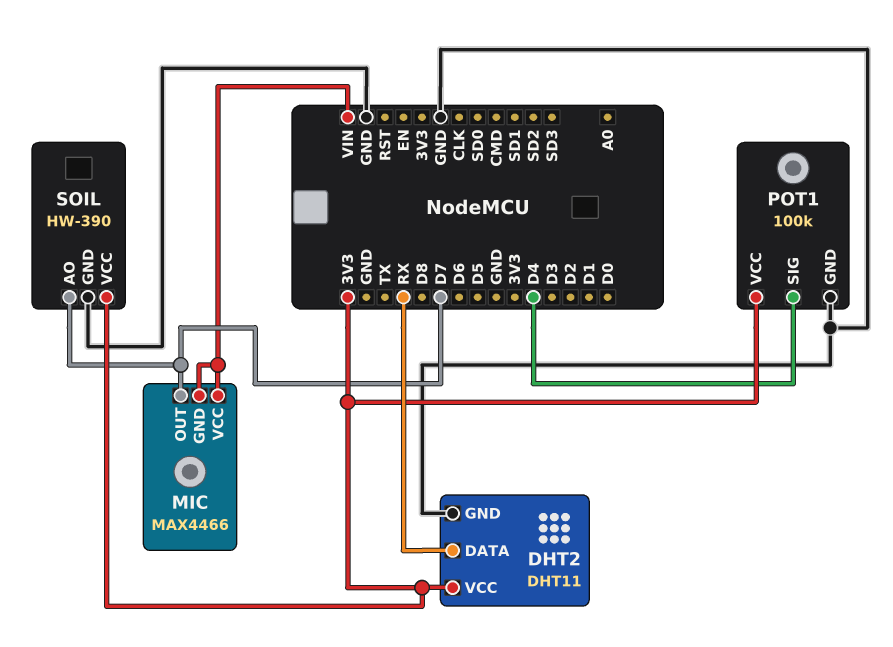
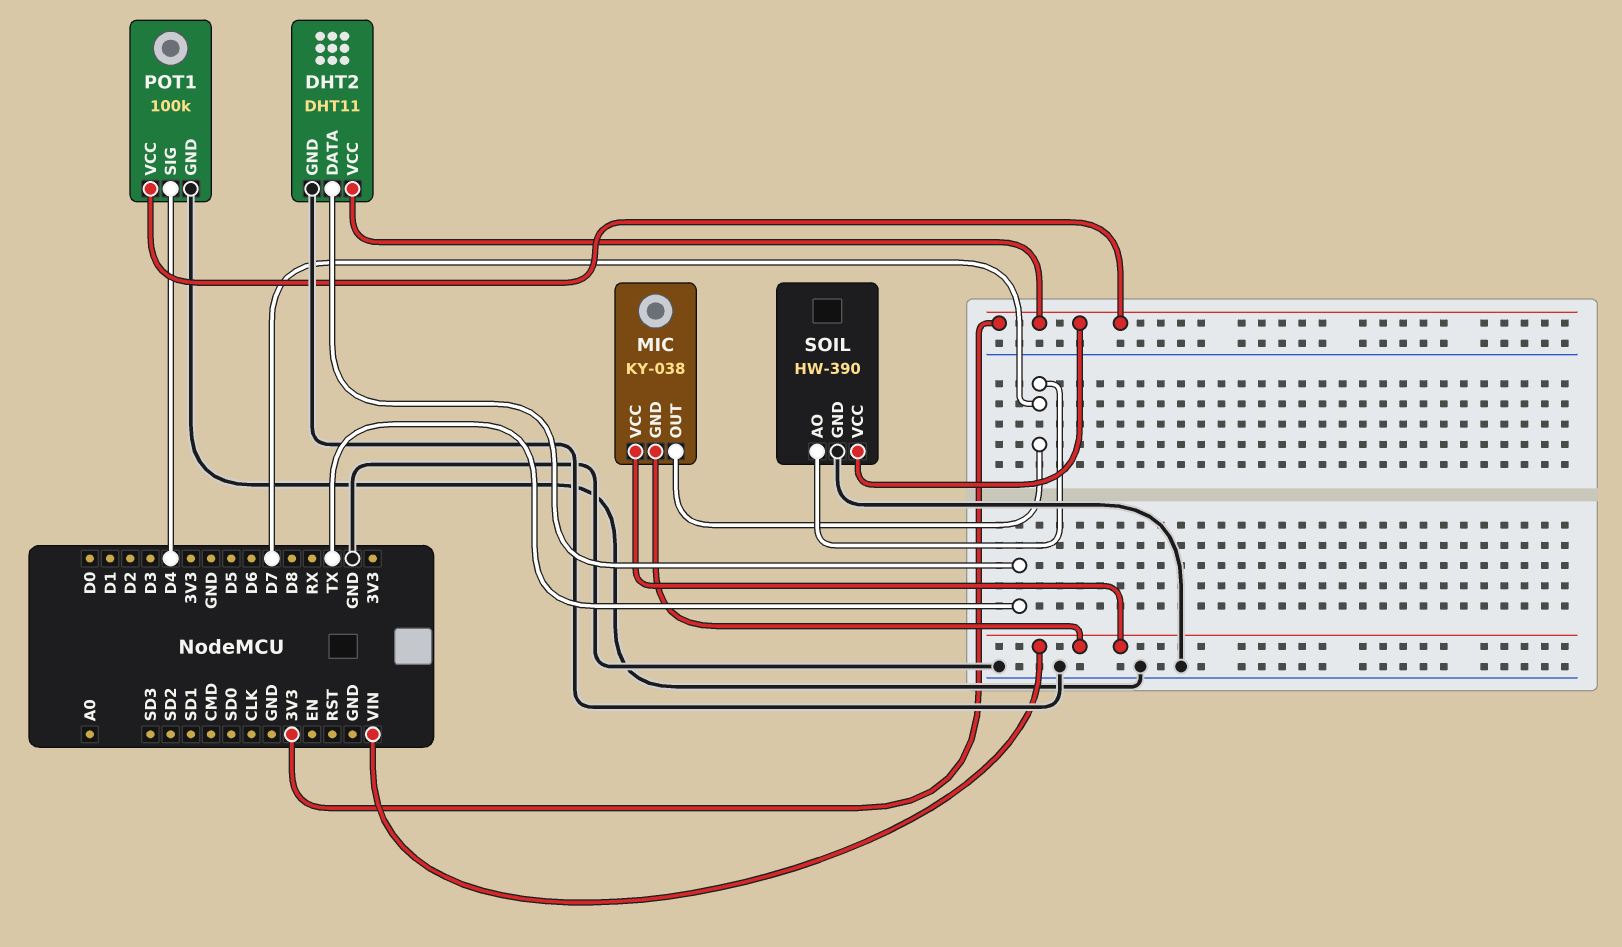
DHT2 pin DATA: RX -> TX
MIC: MAX4466 -> KY-038

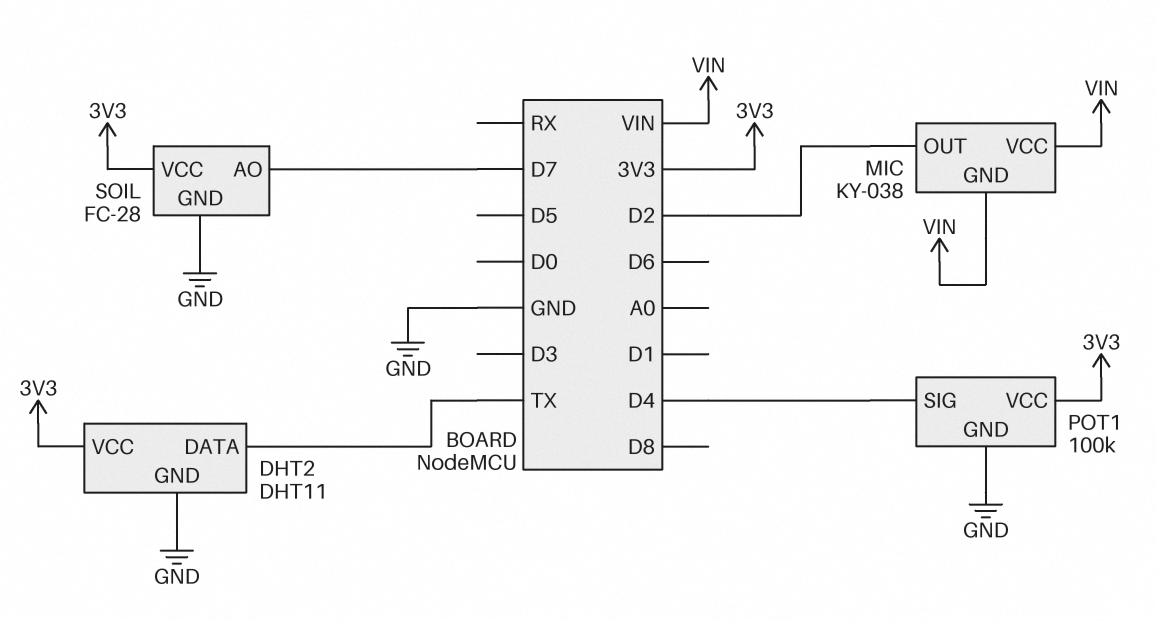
MIC pin OUT: D7 -> D2
SOIL: HW-390 -> FC-28

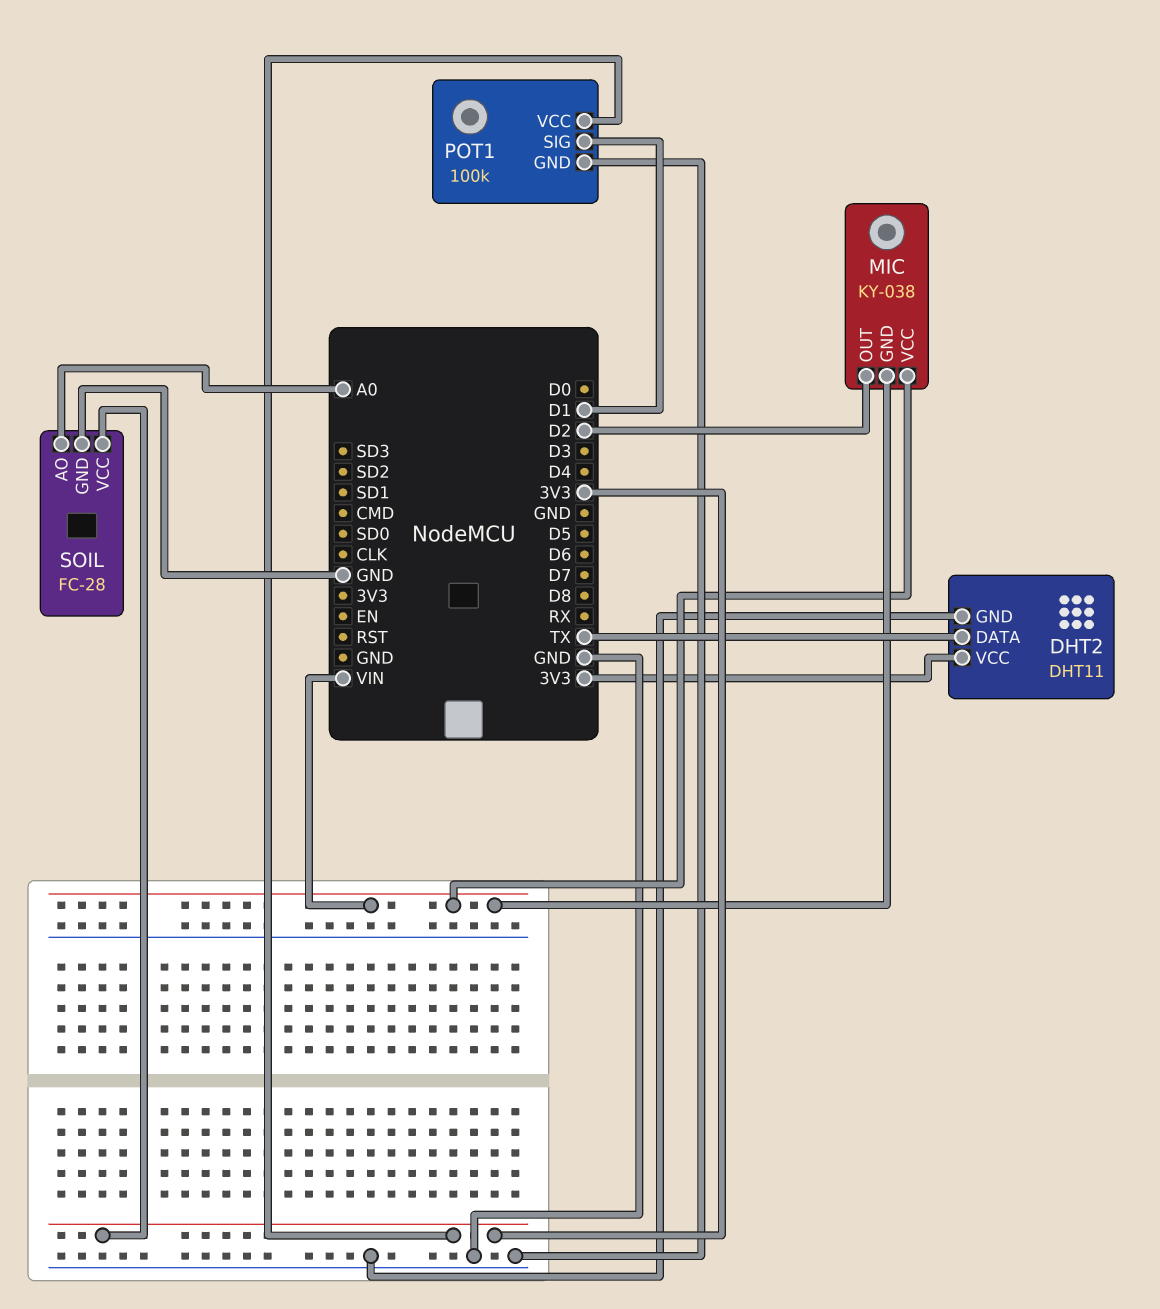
POT1 pin SIG: D4 -> D1
SOIL pin AO: D7 -> A0

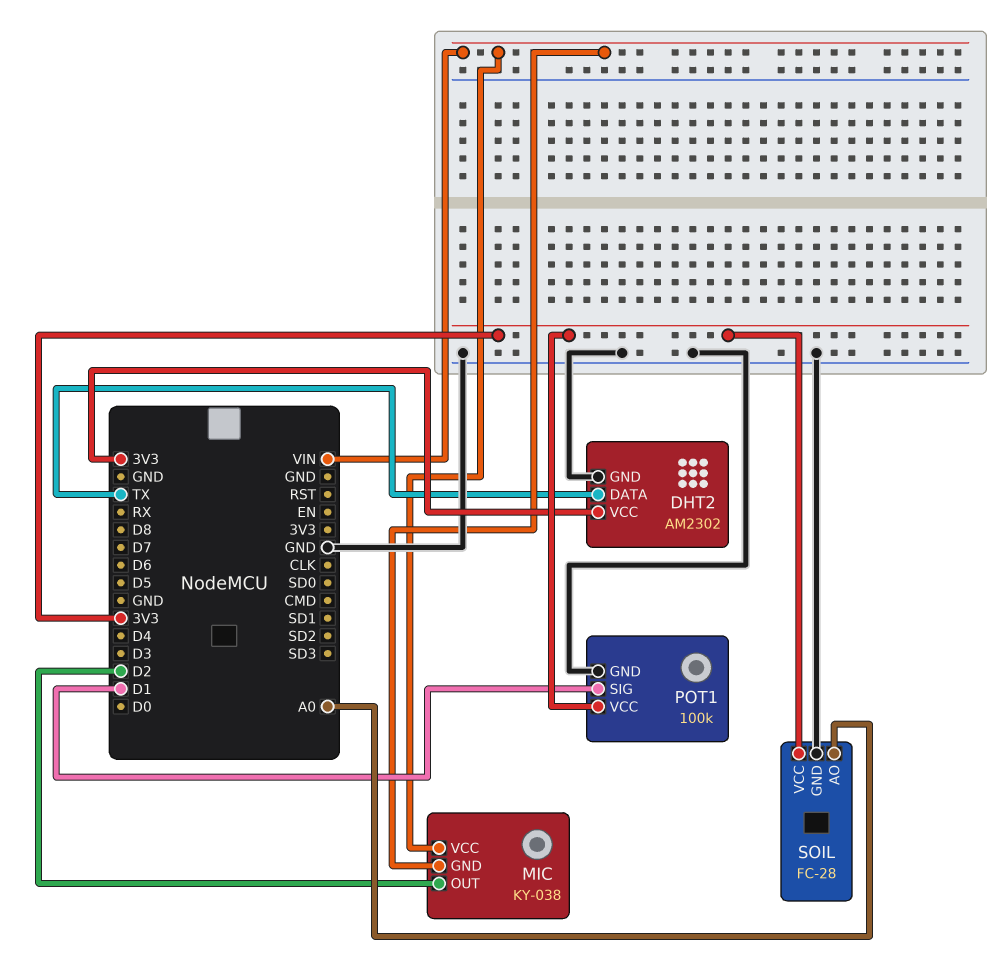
DHT2: DHT11 -> AM2302

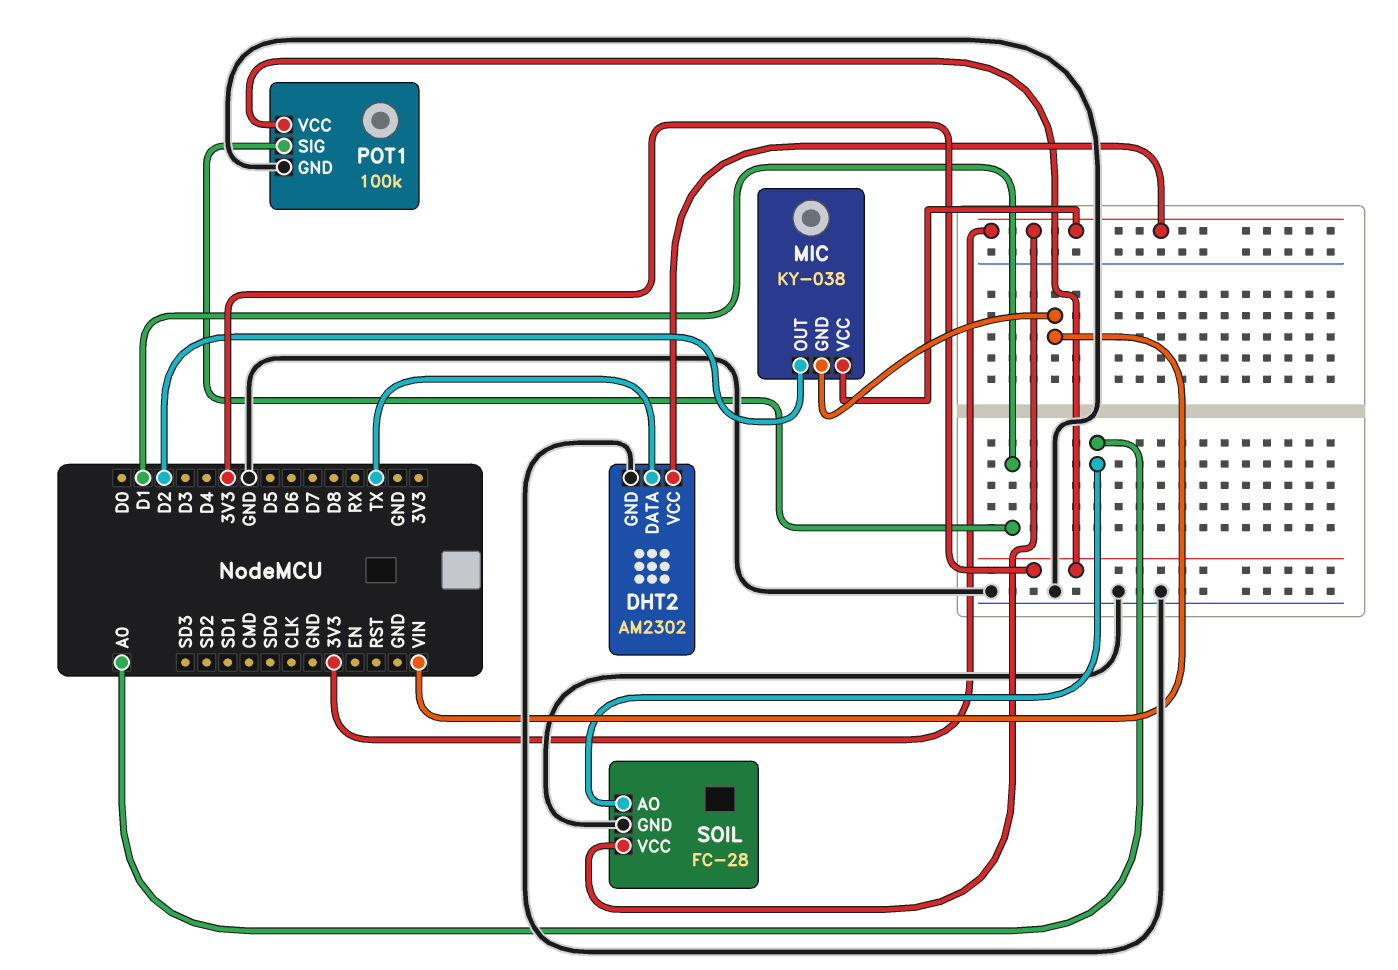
MIC pin VCC: VIN -> 3V3

